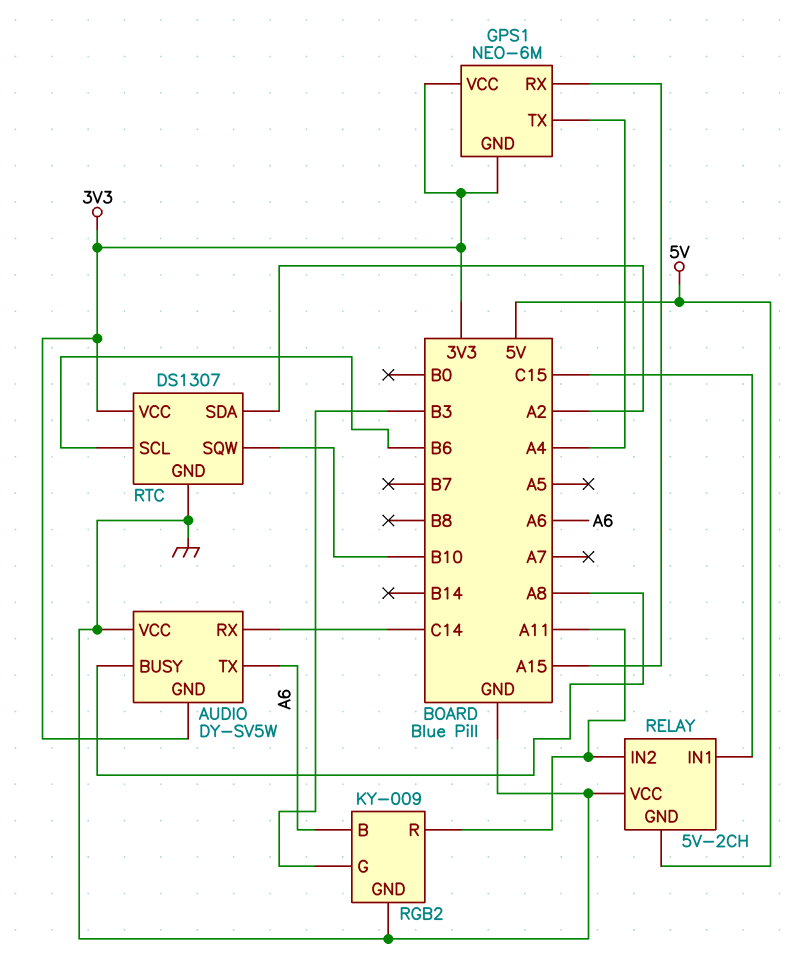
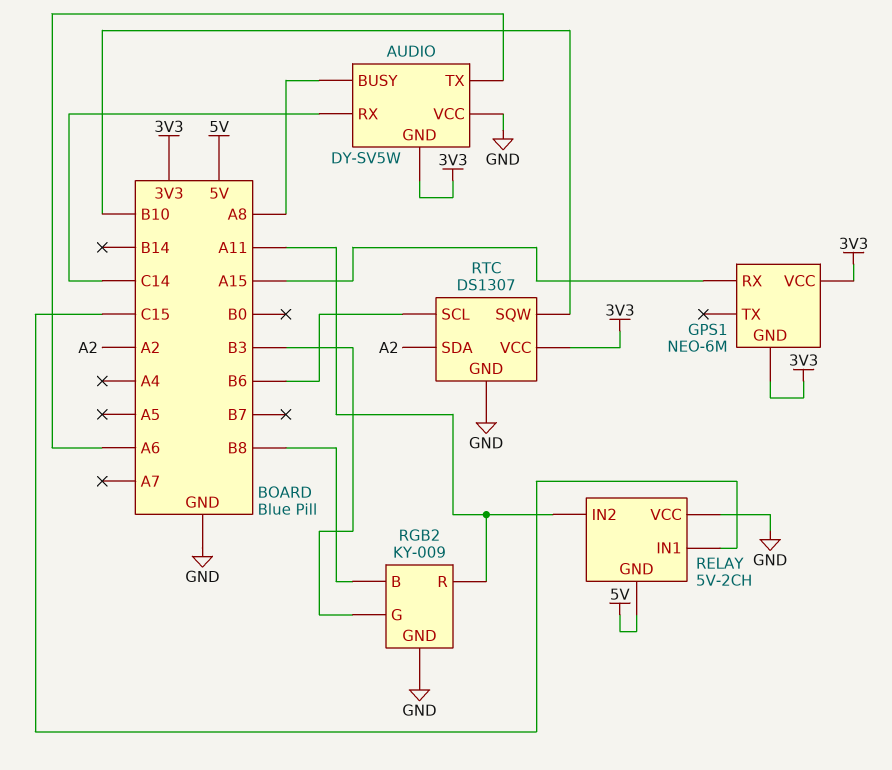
GPS1 pin TX: A4 -> none
RGB2 pin B: A6 -> B8

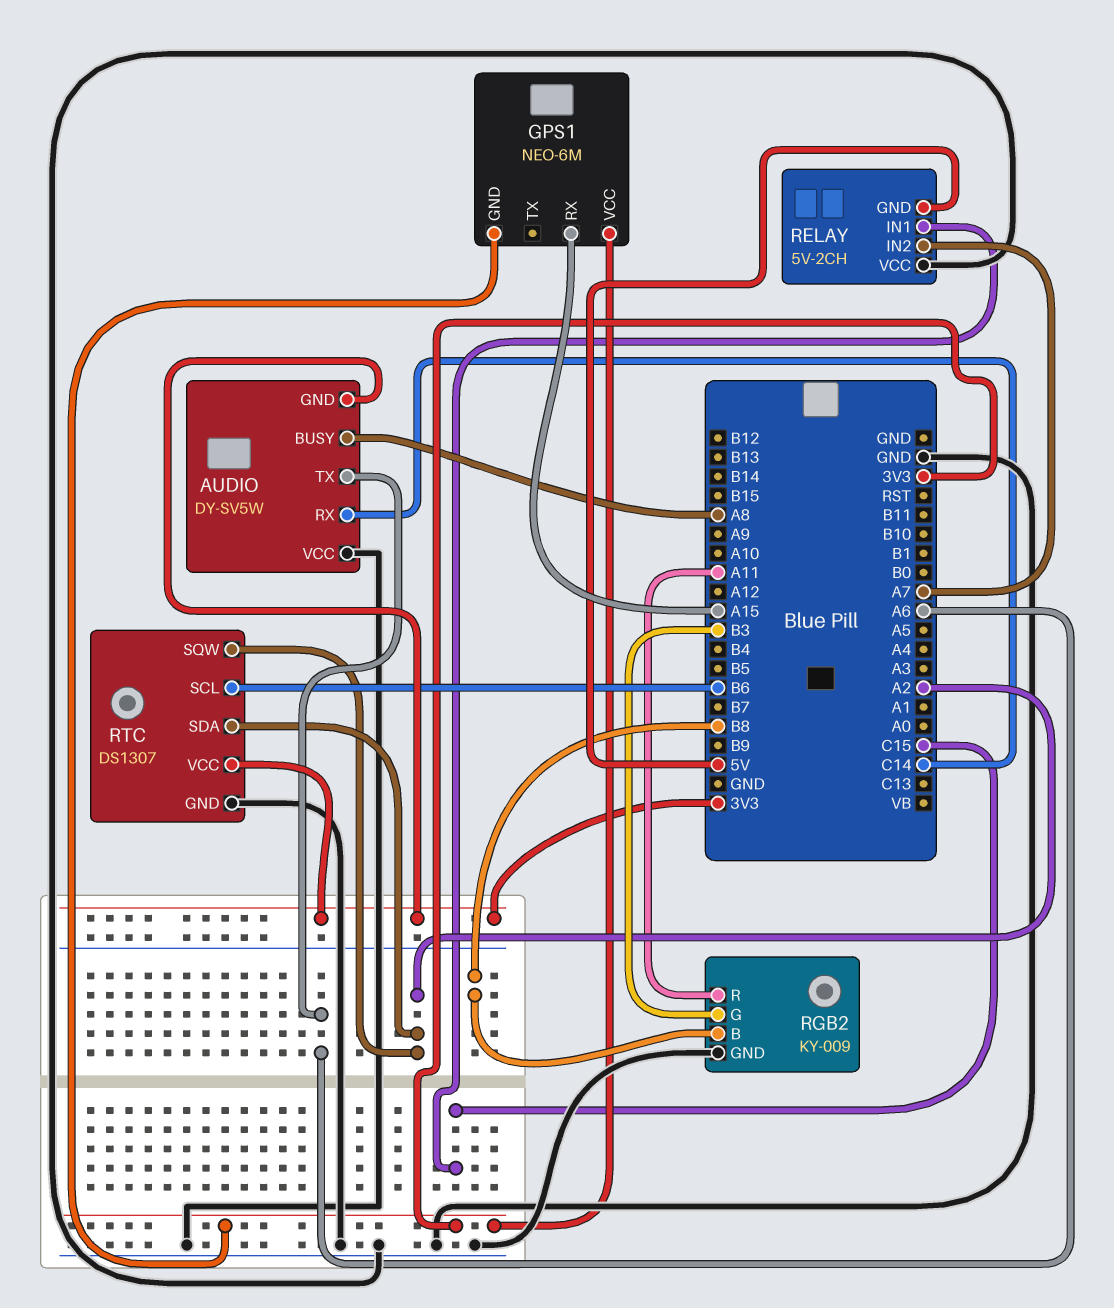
RELAY pin IN2: A11 -> A7
RTC pin SQW: B10 -> A2

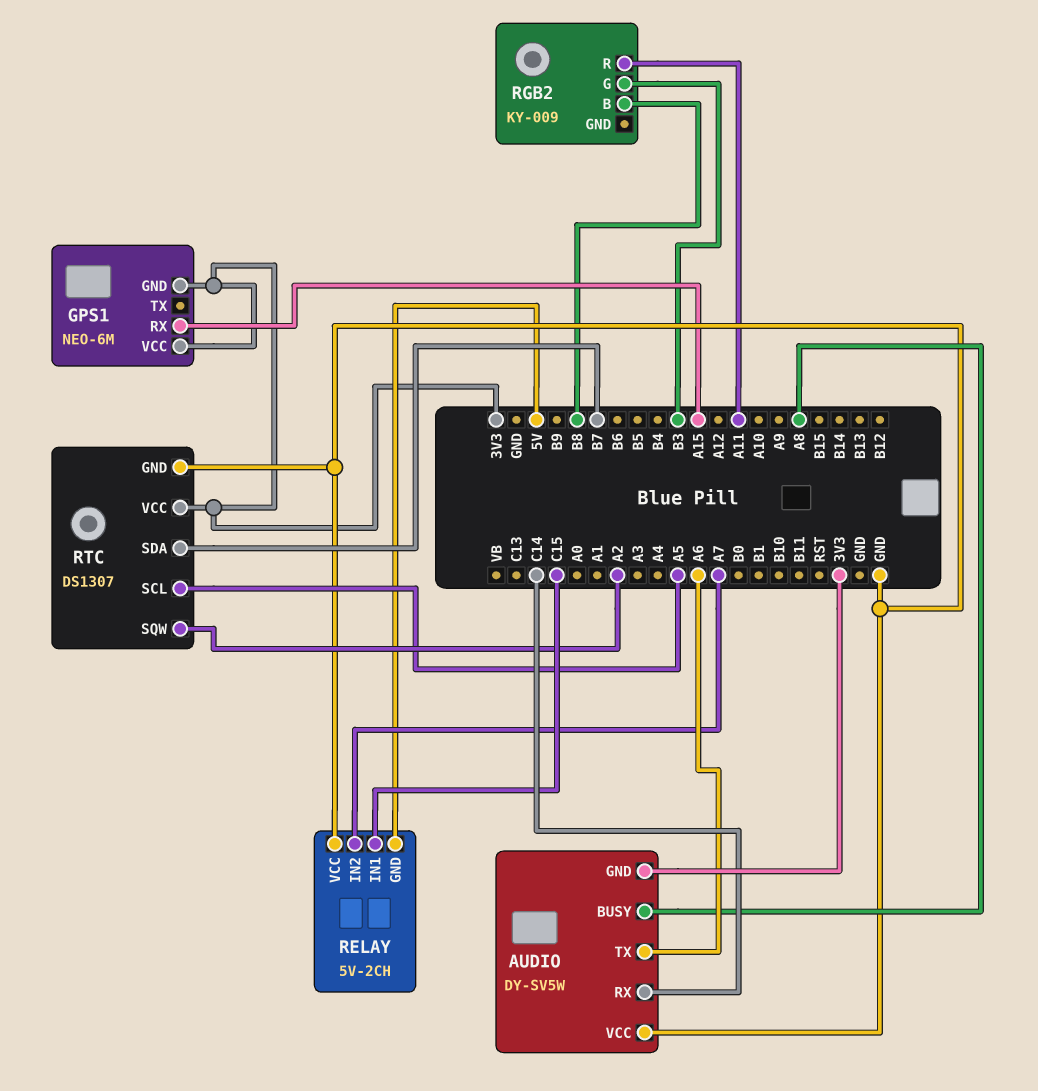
RGB2 pin GND: GND -> none
RTC pin SCL: B6 -> A5
RTC pin SDA: A2 -> B7

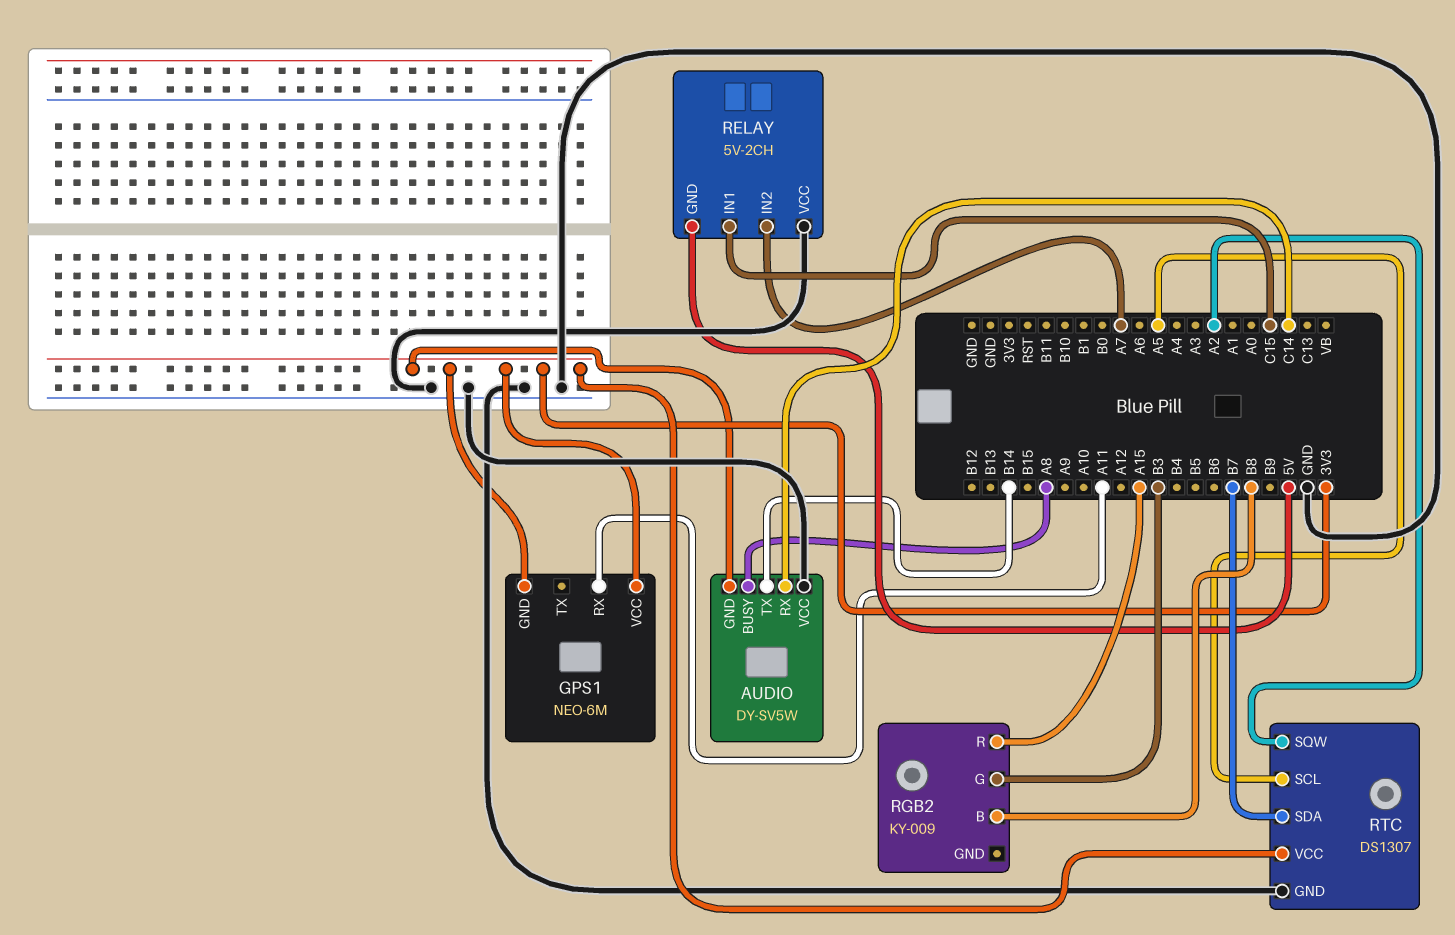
AUDIO pin TX: A6 -> B14
GPS1 pin RX: A15 -> A11
RGB2 pin R: A11 -> A15

